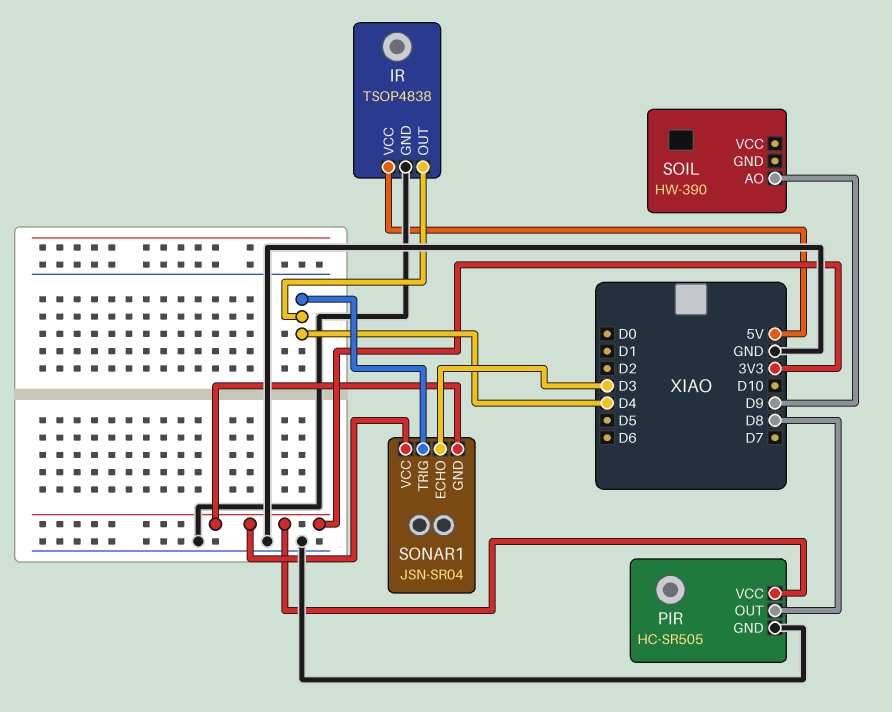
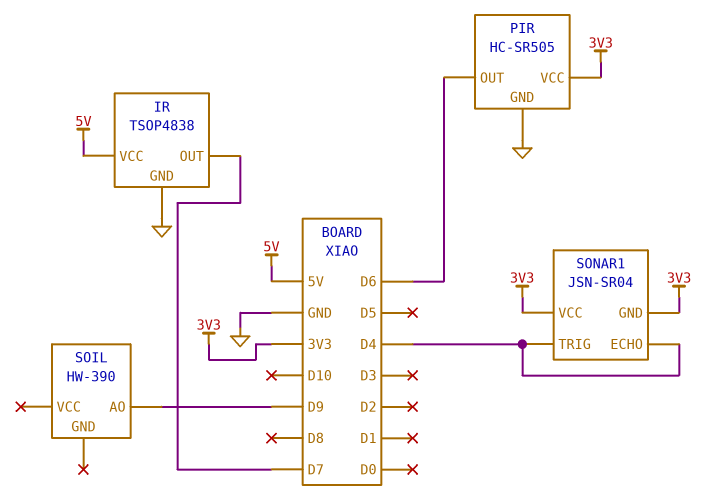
IR pin OUT: D4 -> D7
PIR pin OUT: D8 -> D6
SONAR1 pin ECHO: D3 -> D4

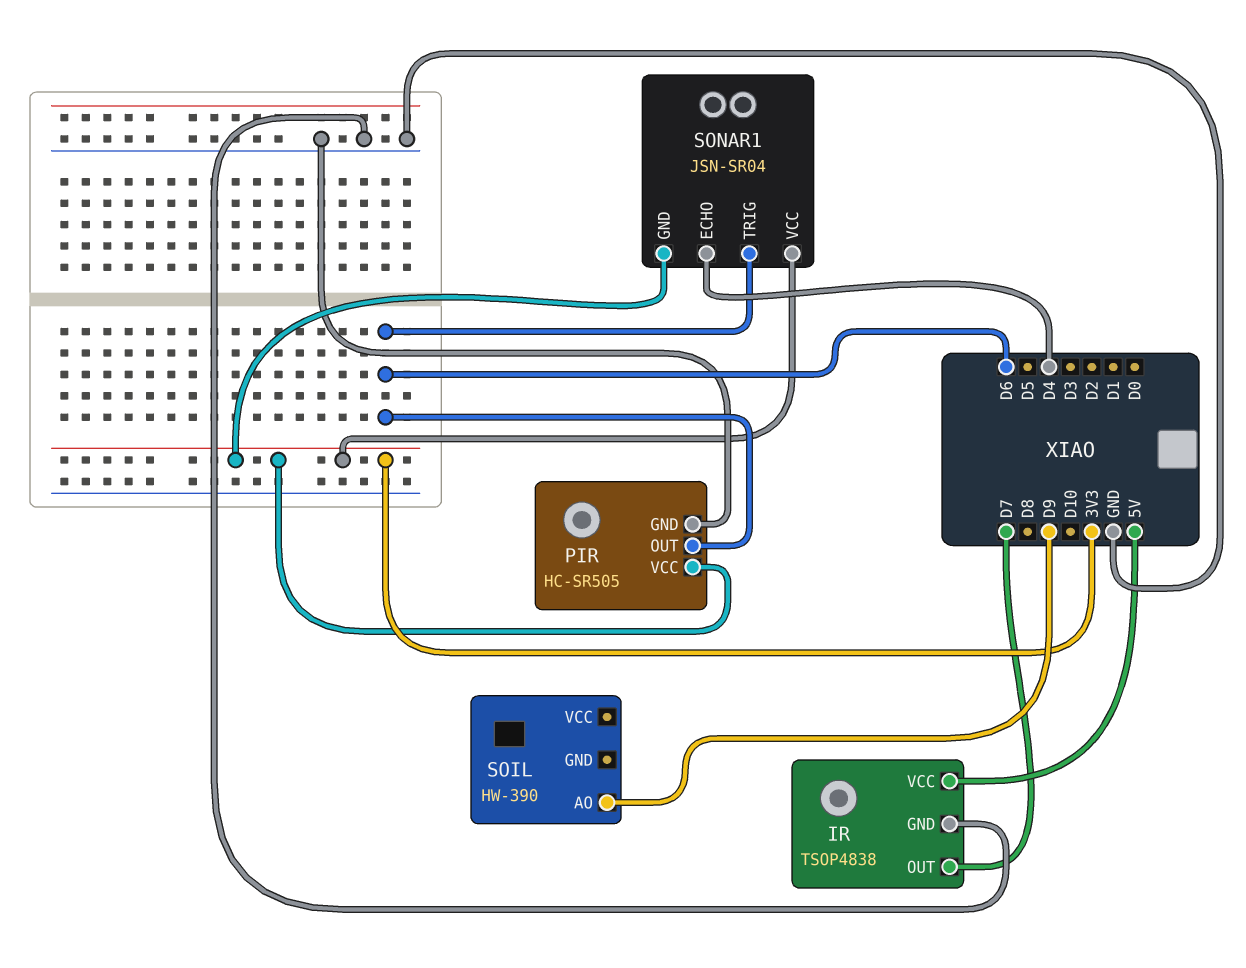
SONAR1 pin TRIG: D4 -> D6

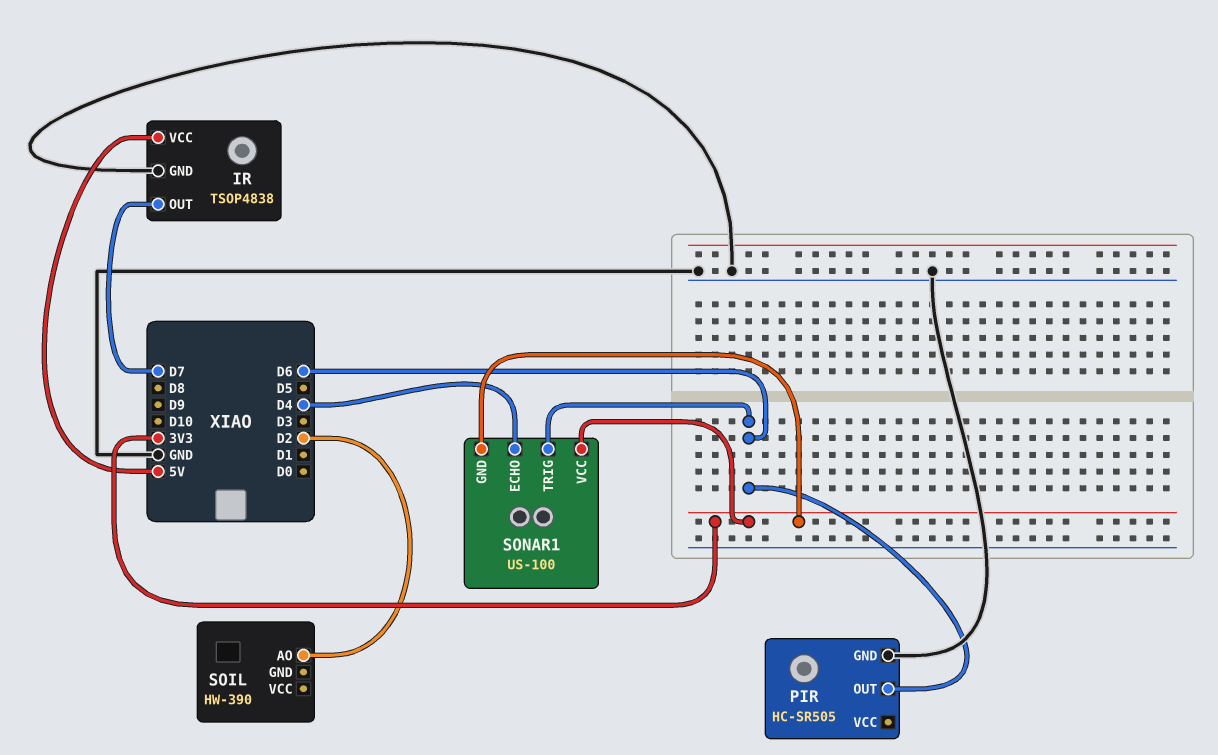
PIR pin VCC: 3V3 -> none
SOIL pin AO: D9 -> D2
SONAR1: JSN-SR04 -> US-100

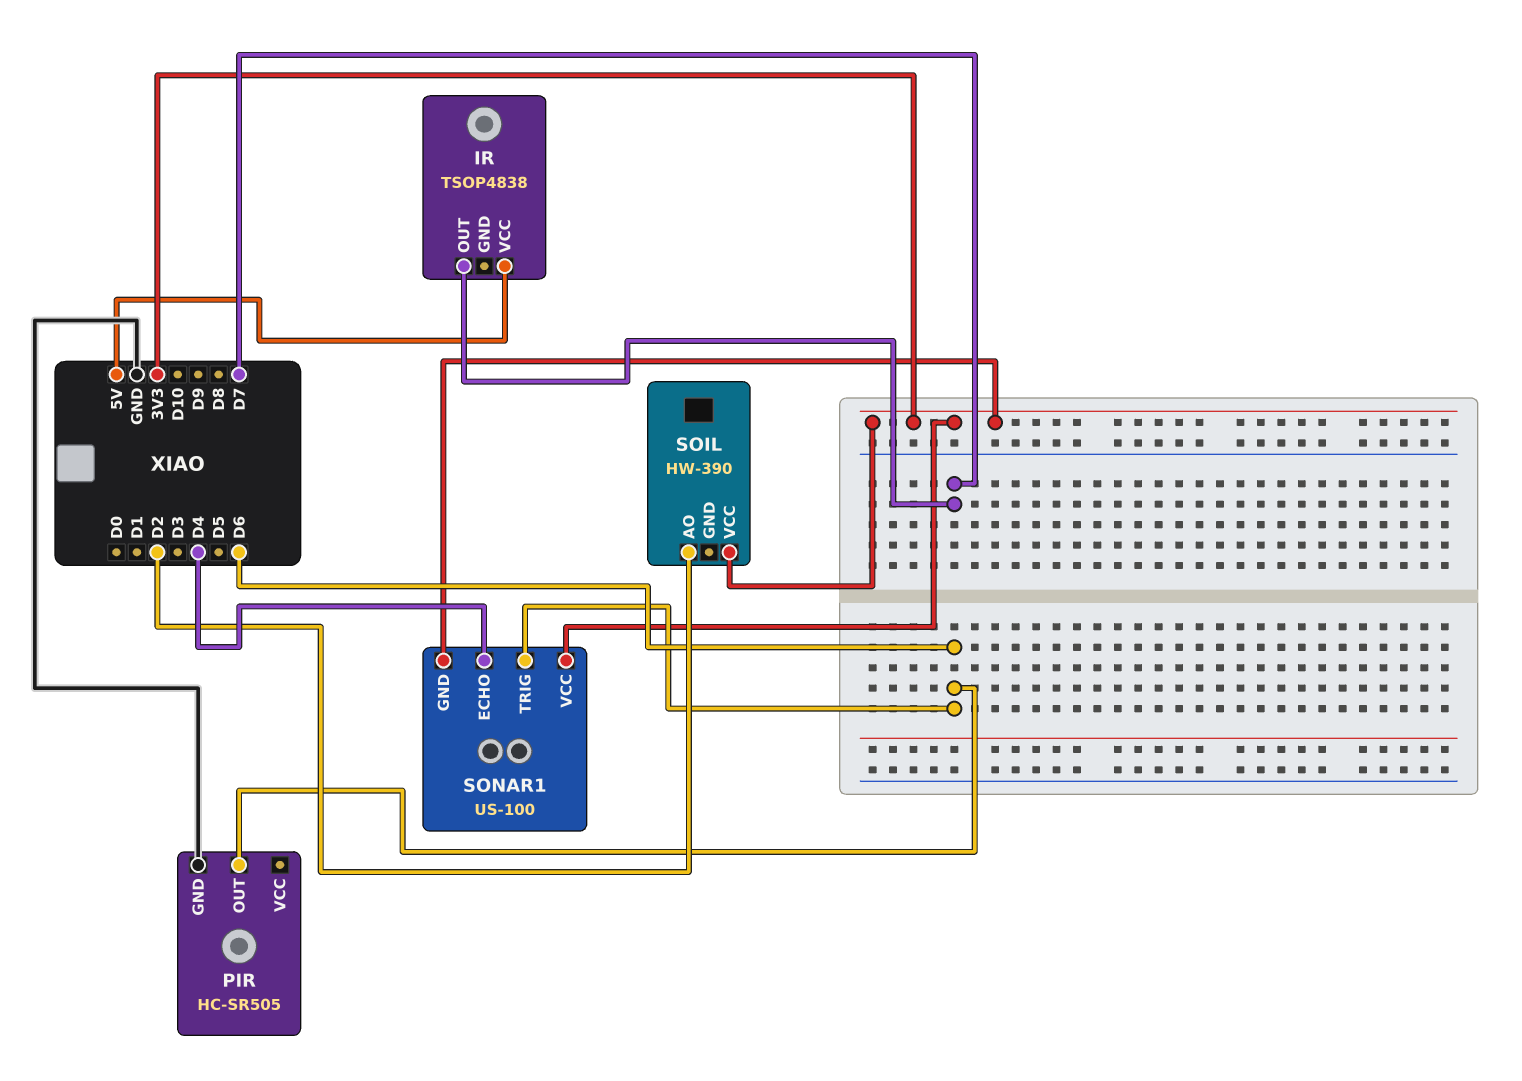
IR pin GND: GND -> none
SOIL pin VCC: none -> 3V3

